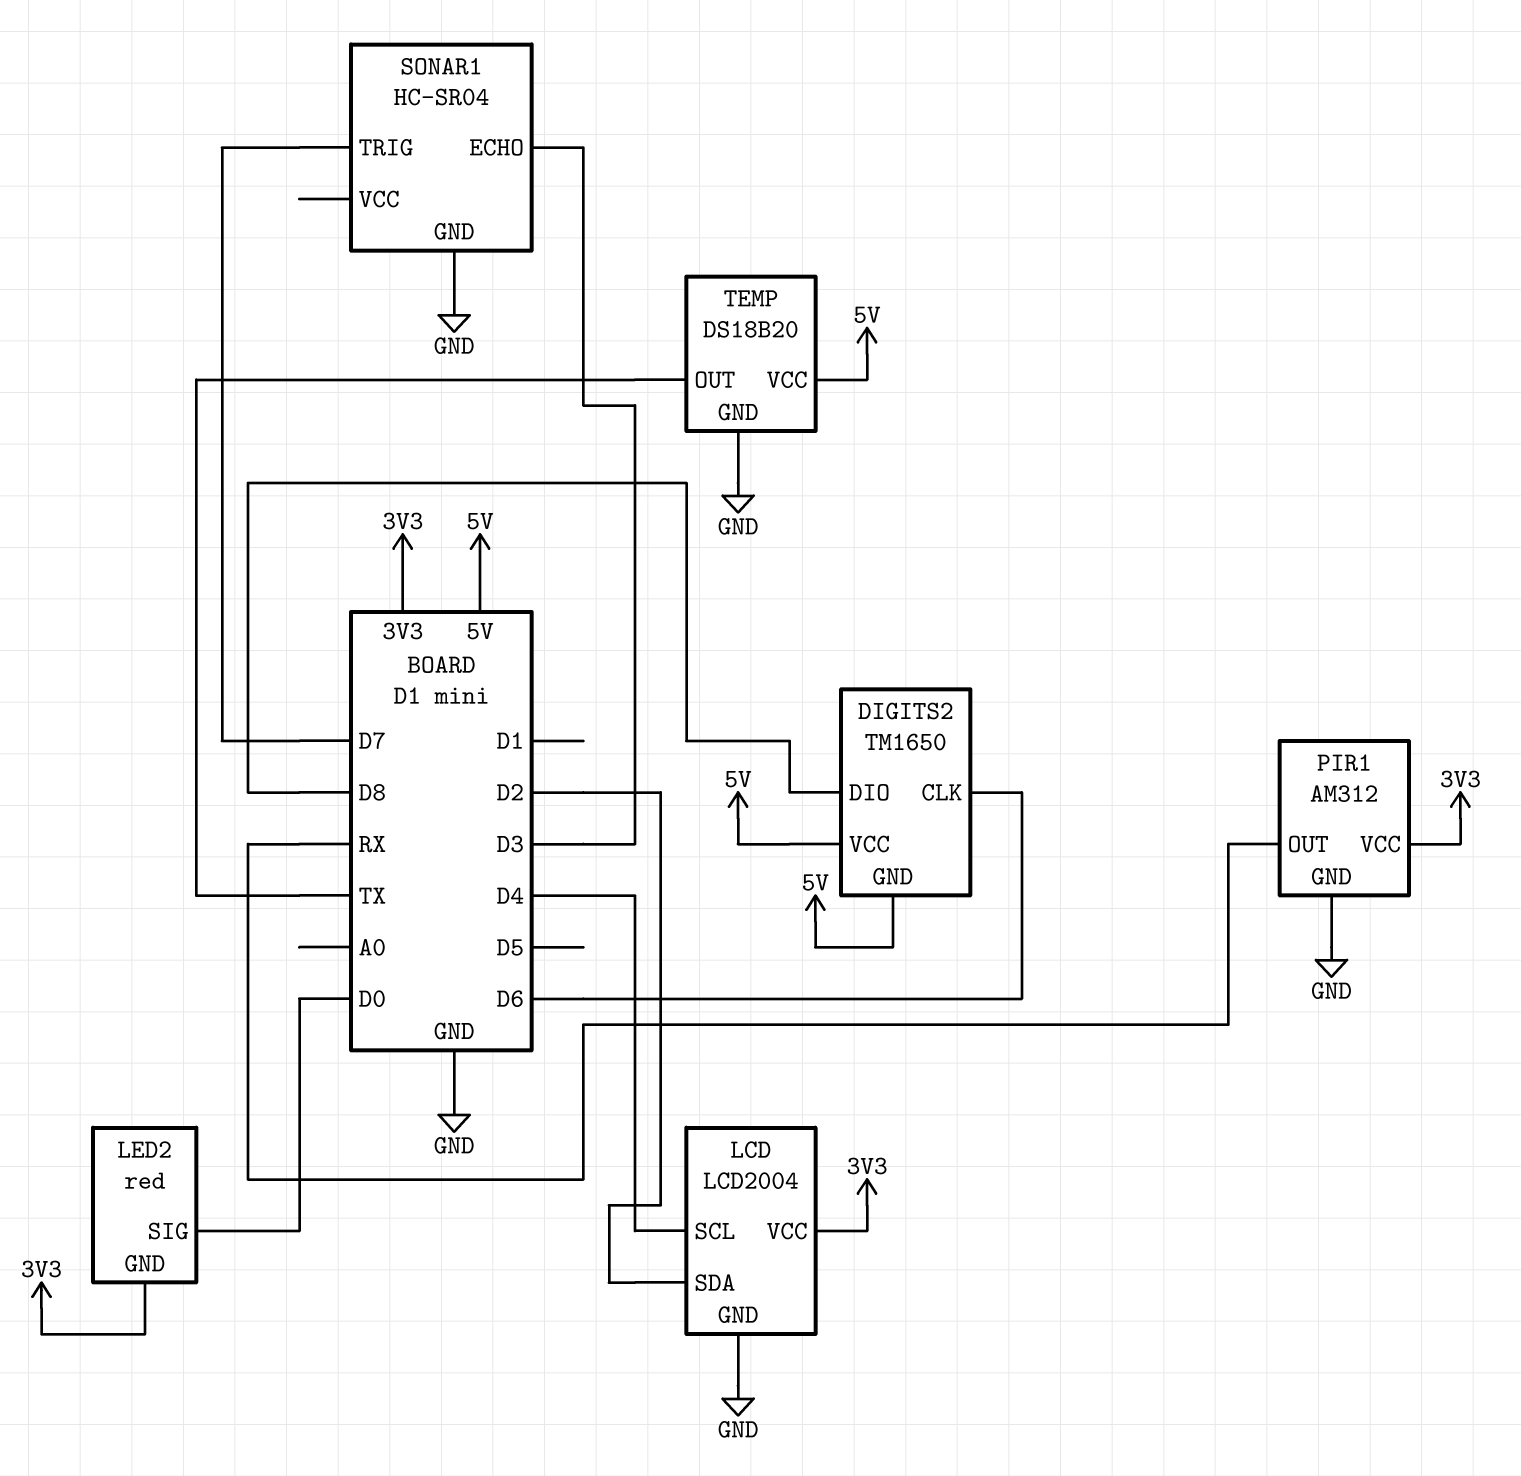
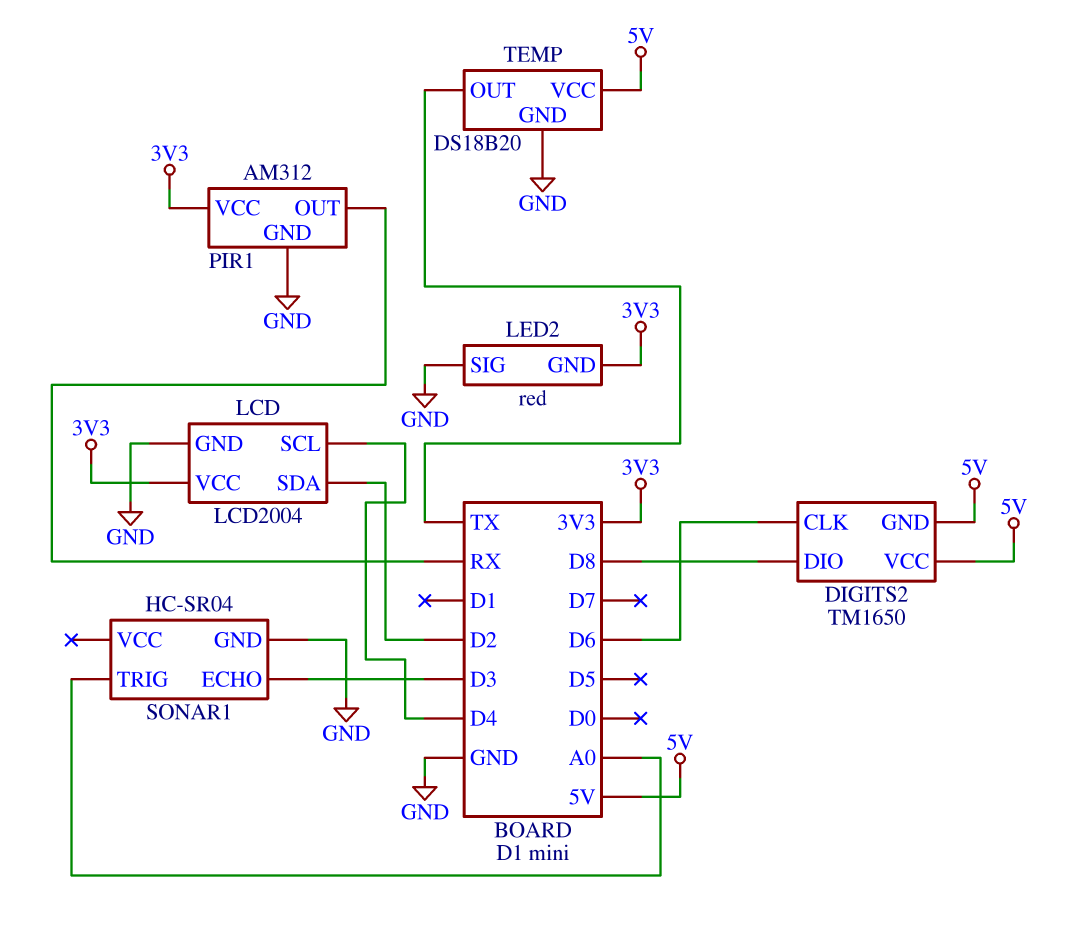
LED2 pin SIG: D0 -> GND
SONAR1 pin TRIG: D7 -> A0

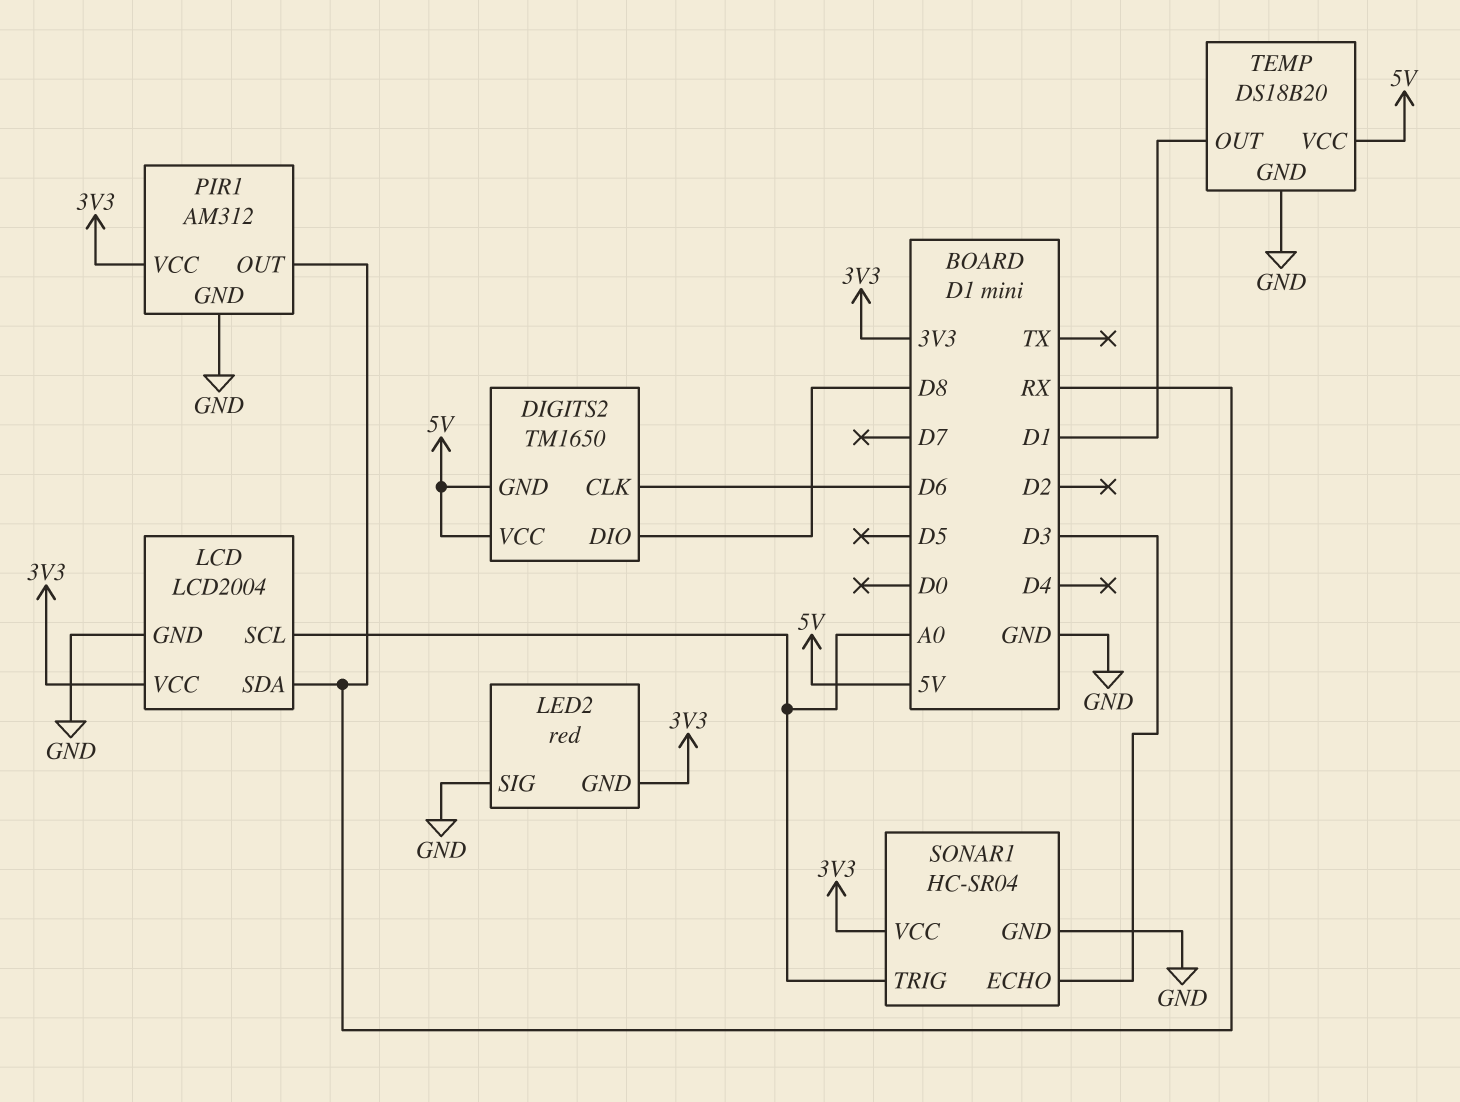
LCD pin SCL: D4 -> A0
LCD pin SDA: D2 -> RX
SONAR1 pin VCC: none -> 3V3
TEMP pin OUT: TX -> D1

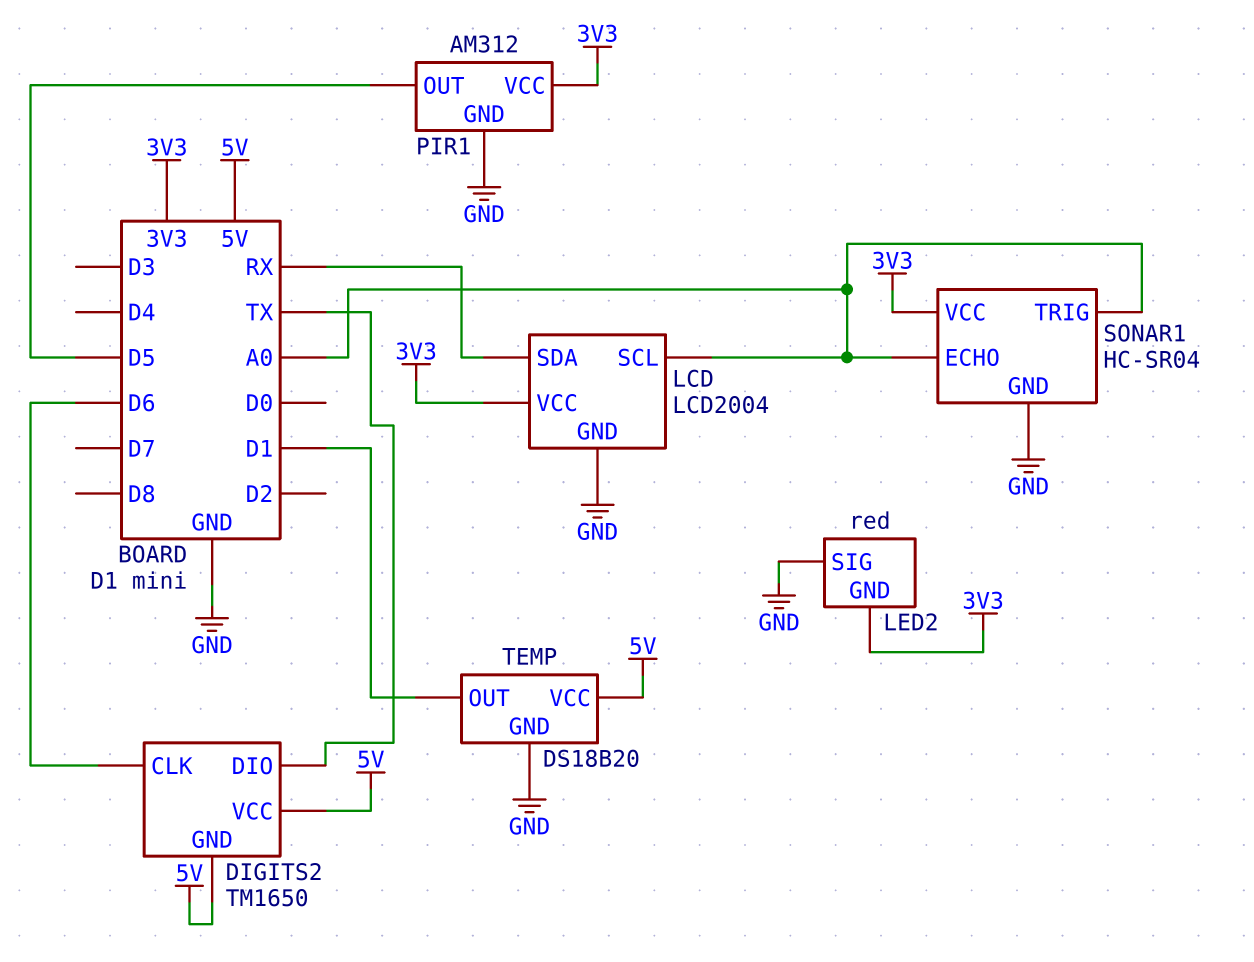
DIGITS2 pin DIO: D8 -> TX
PIR1 pin OUT: RX -> D5
SONAR1 pin ECHO: D3 -> A0

